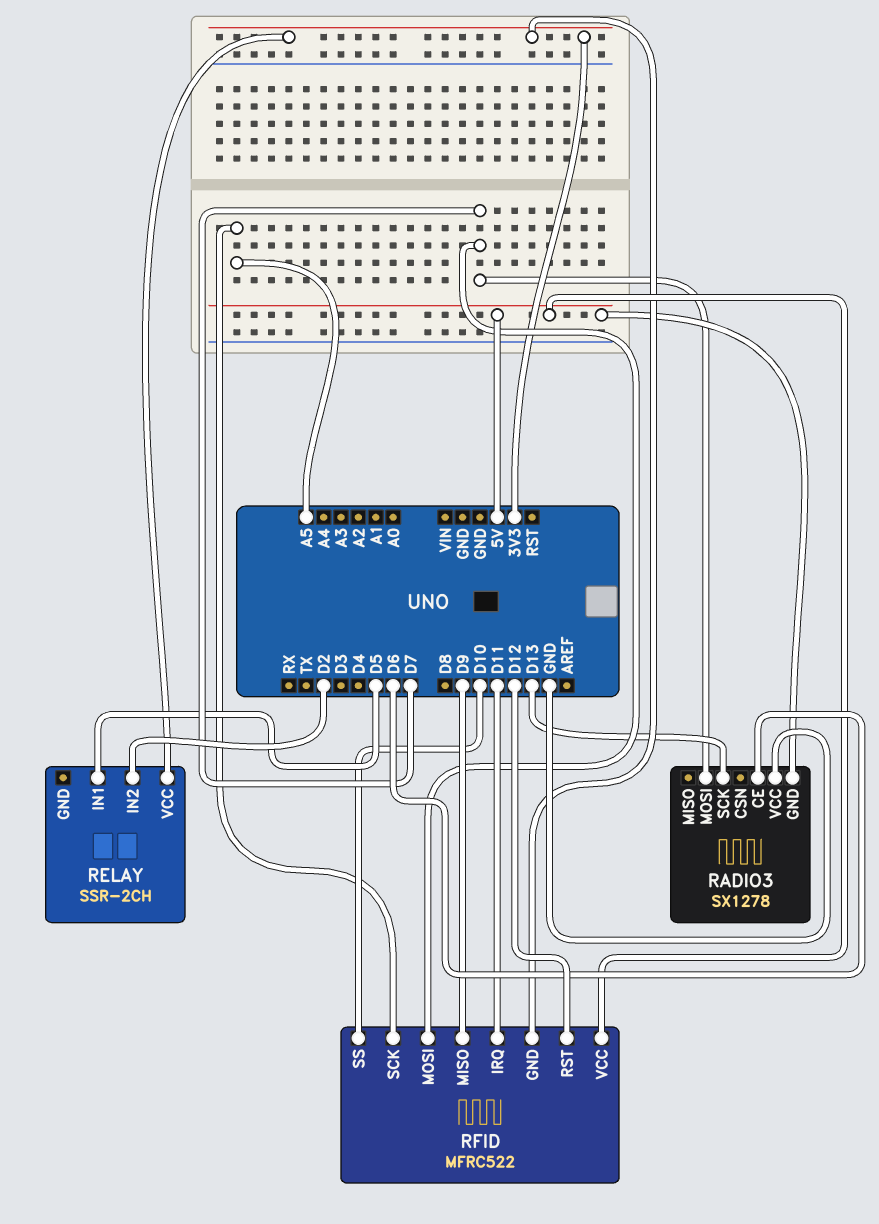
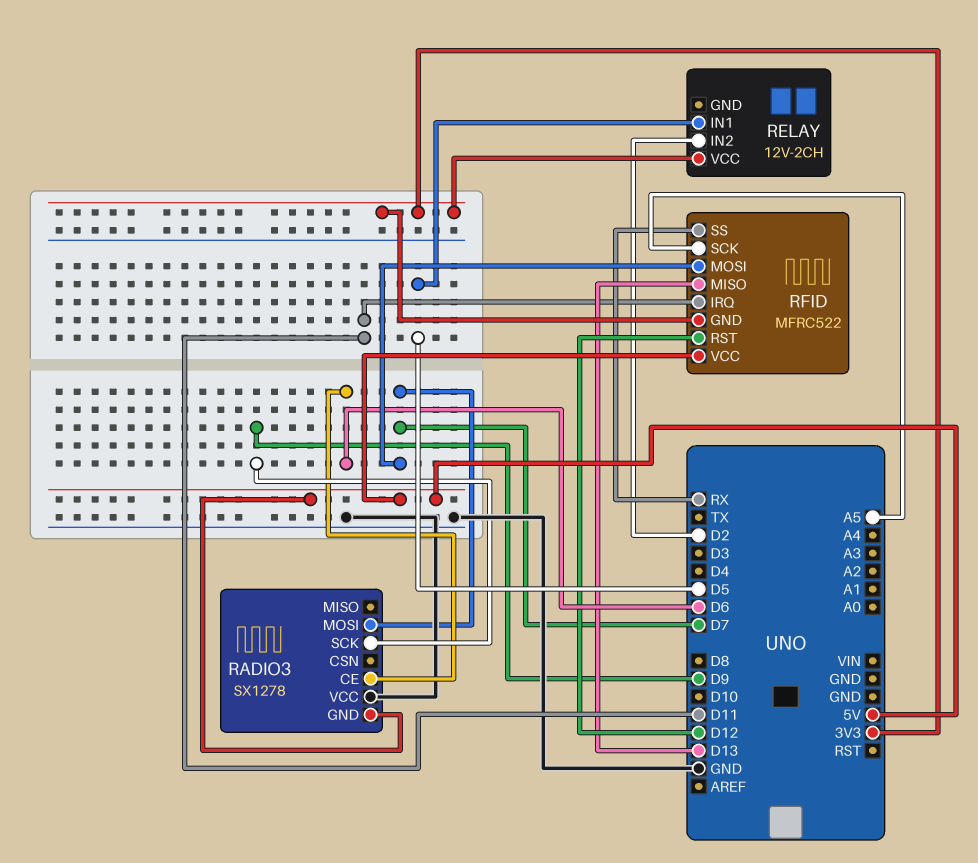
RADIO3 pin SCK: D13 -> D9
RELAY: SSR-2CH -> 12V-2CH
RFID pin MISO: D9 -> D13
RFID pin SS: D10 -> RX

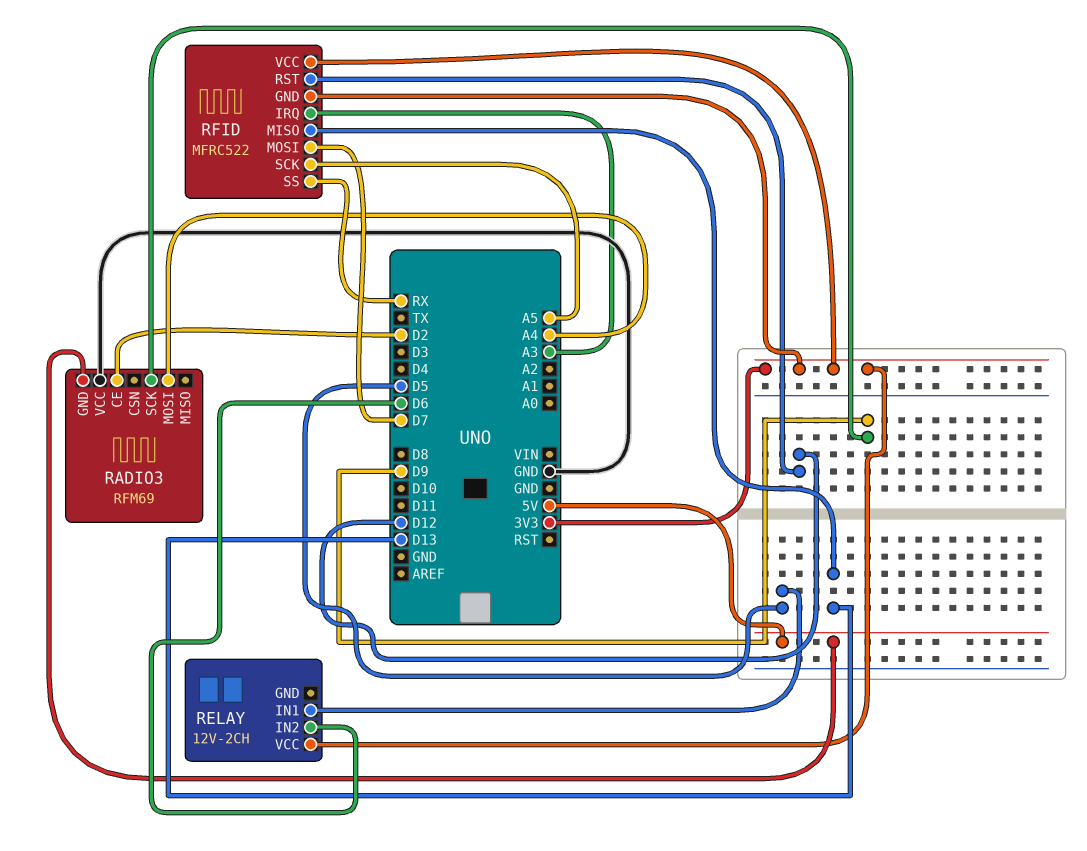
RADIO3: SX1278 -> RFM69
RADIO3 pin CE: D6 -> D2
RADIO3 pin MOSI: D7 -> A4
RELAY pin IN2: D2 -> D6
RFID pin IRQ: D11 -> A3
RFID pin VCC: 5V -> 3V3

